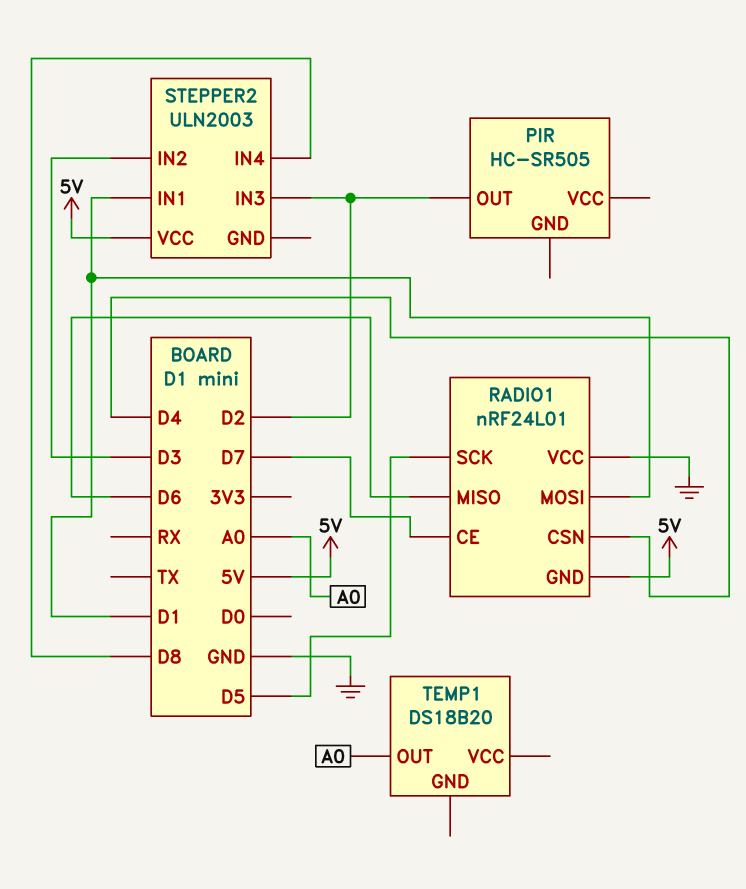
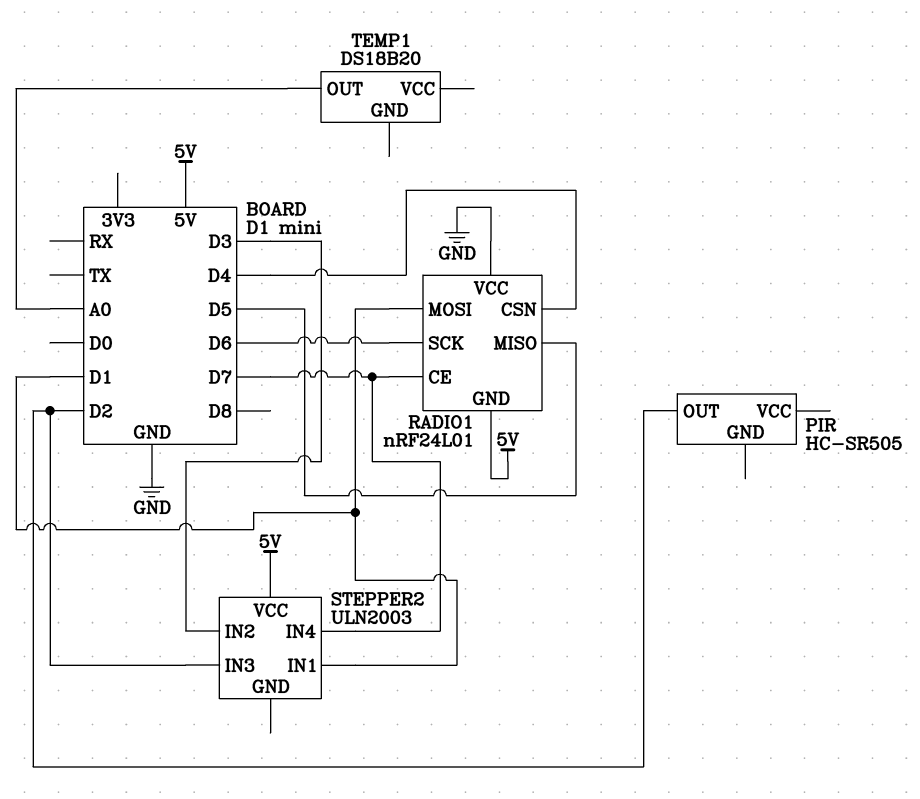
RADIO1 pin MISO: D6 -> D5
RADIO1 pin SCK: D5 -> D6
STEPPER2 pin IN4: D8 -> D7

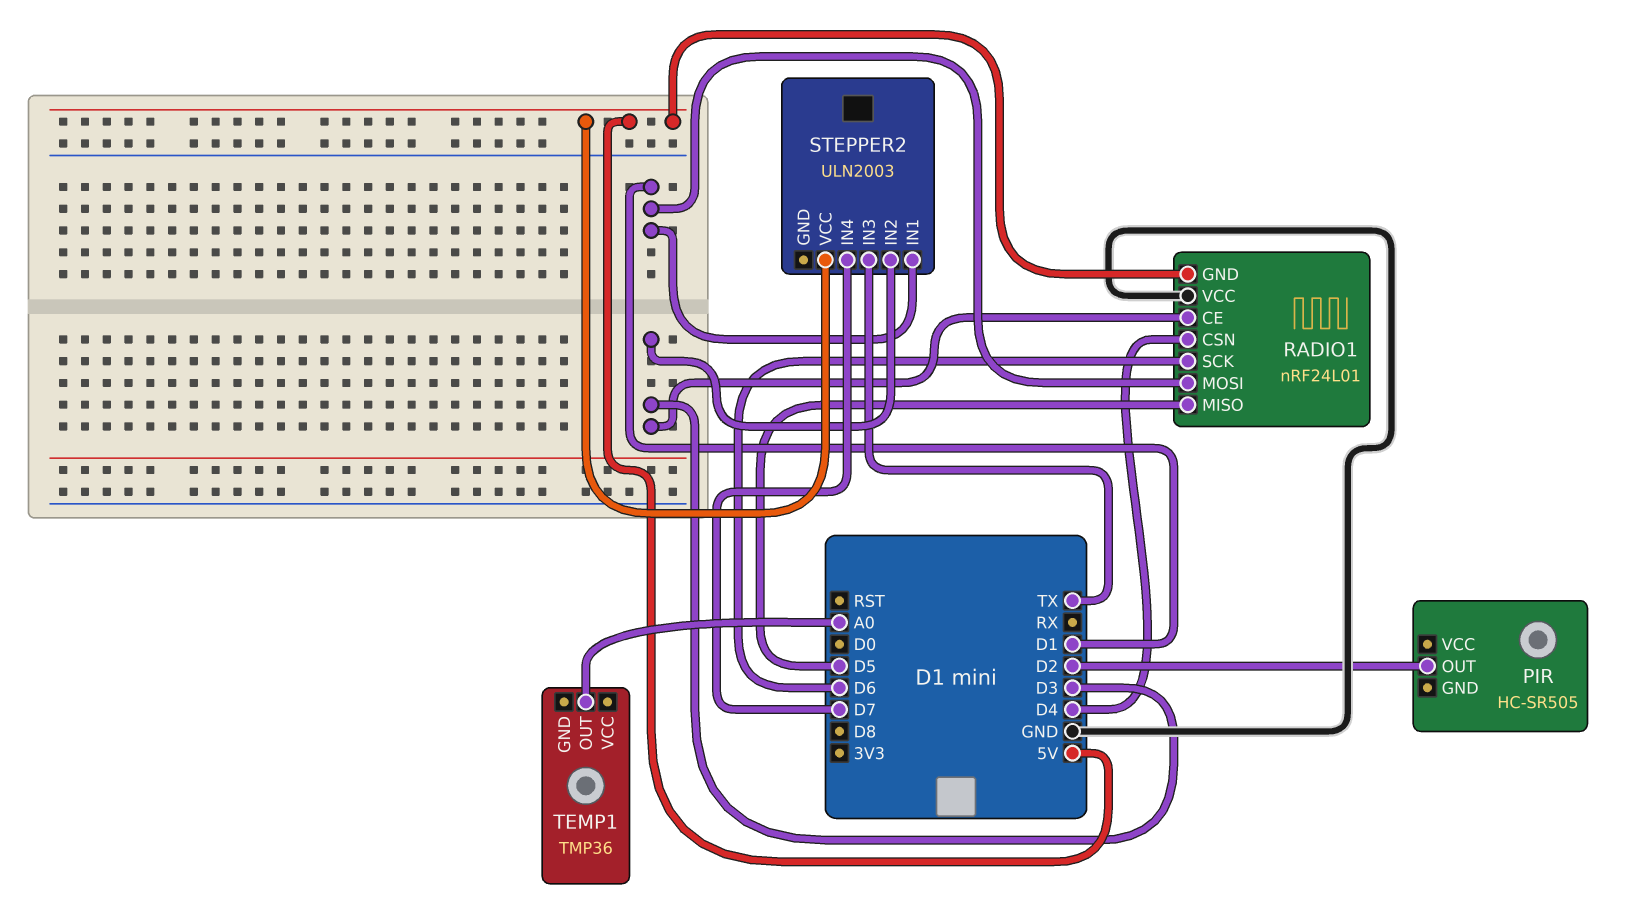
RADIO1 pin CE: D7 -> D3
STEPPER2 pin IN3: D2 -> TX
TEMP1: DS18B20 -> TMP36

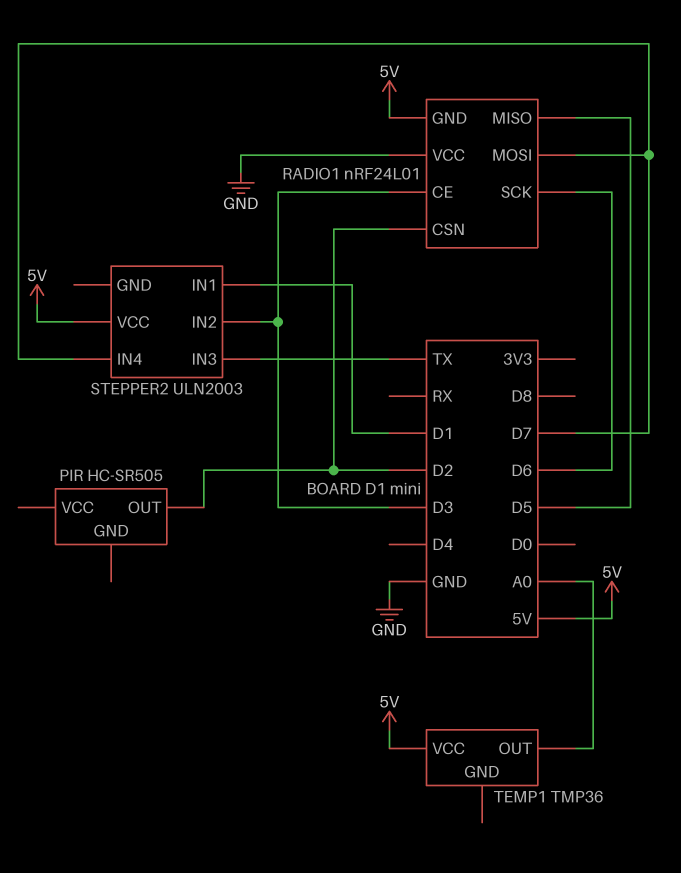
RADIO1 pin CSN: D4 -> D2
RADIO1 pin MOSI: D1 -> D7
TEMP1 pin VCC: none -> 5V

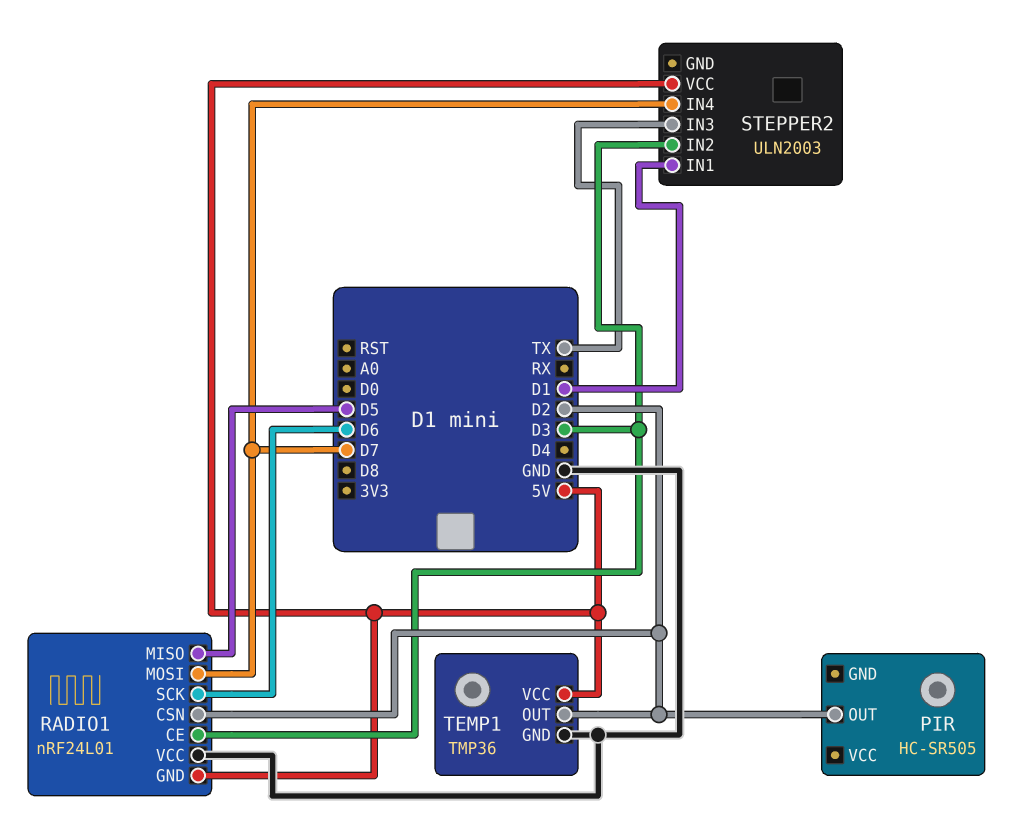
TEMP1 pin GND: none -> GND
TEMP1 pin OUT: A0 -> D2

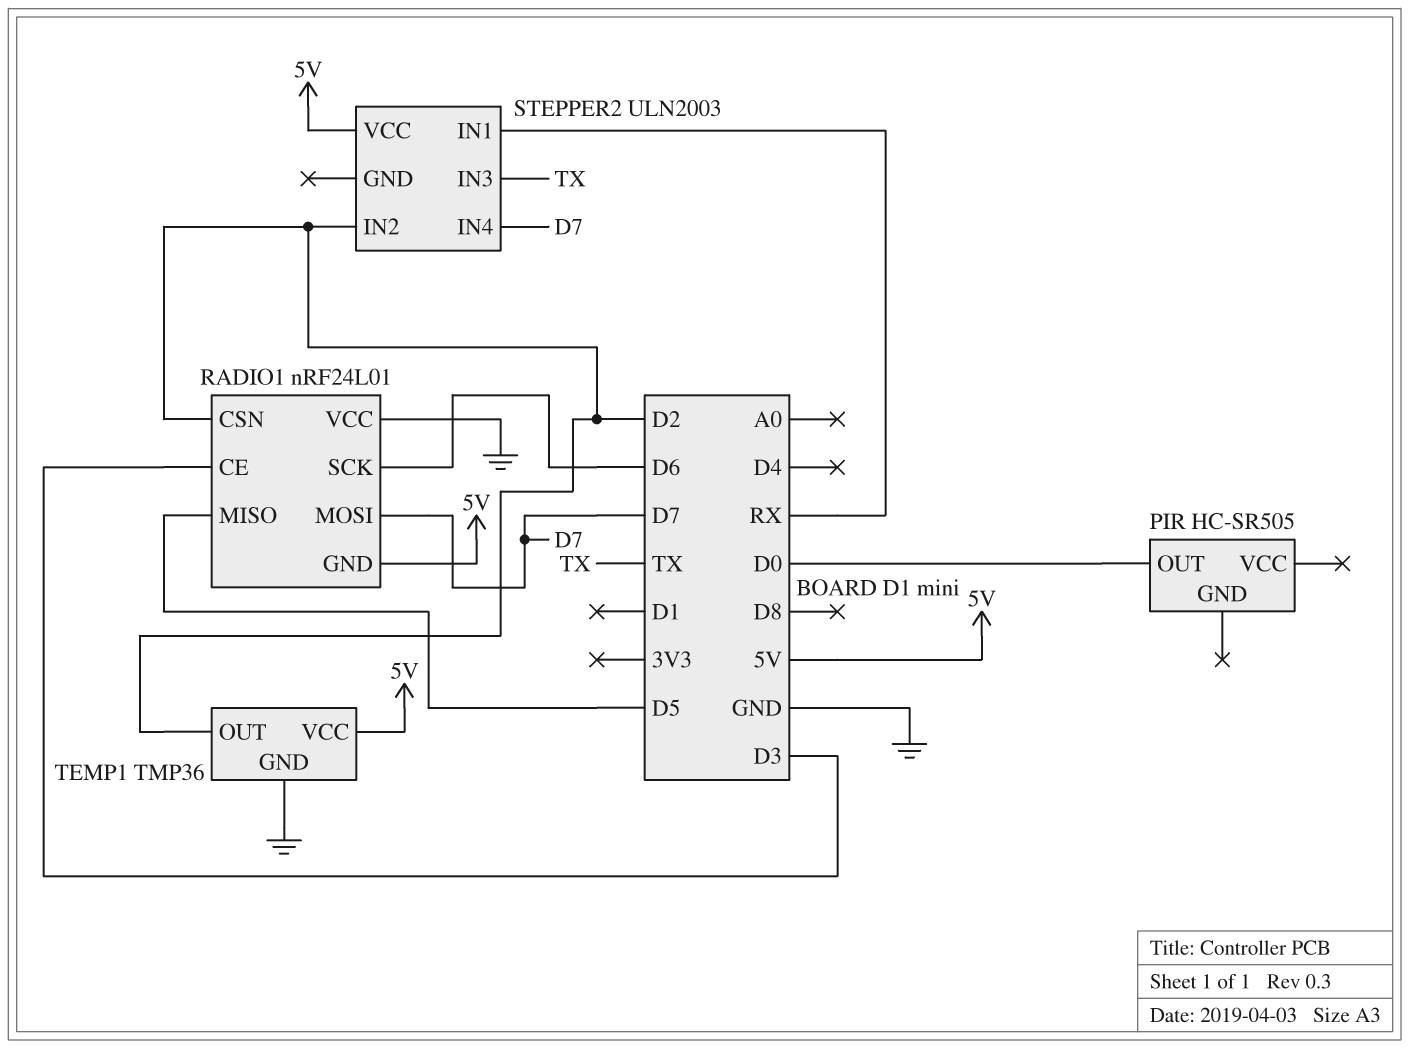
PIR pin OUT: D2 -> D0
STEPPER2 pin IN1: D1 -> RX
STEPPER2 pin IN2: D3 -> D2

